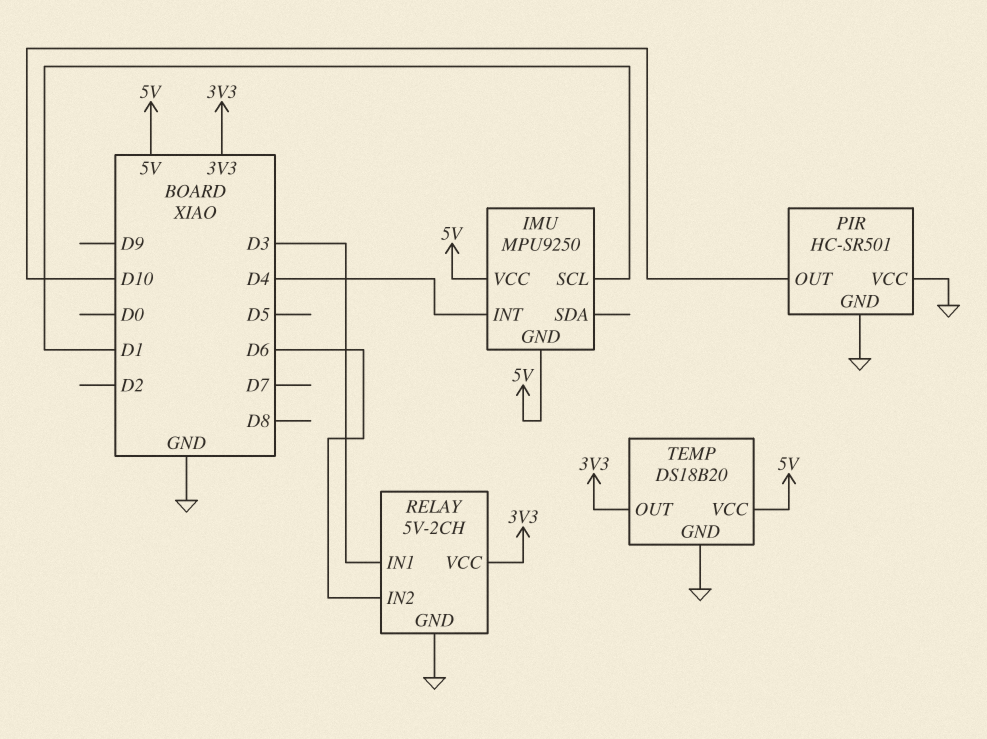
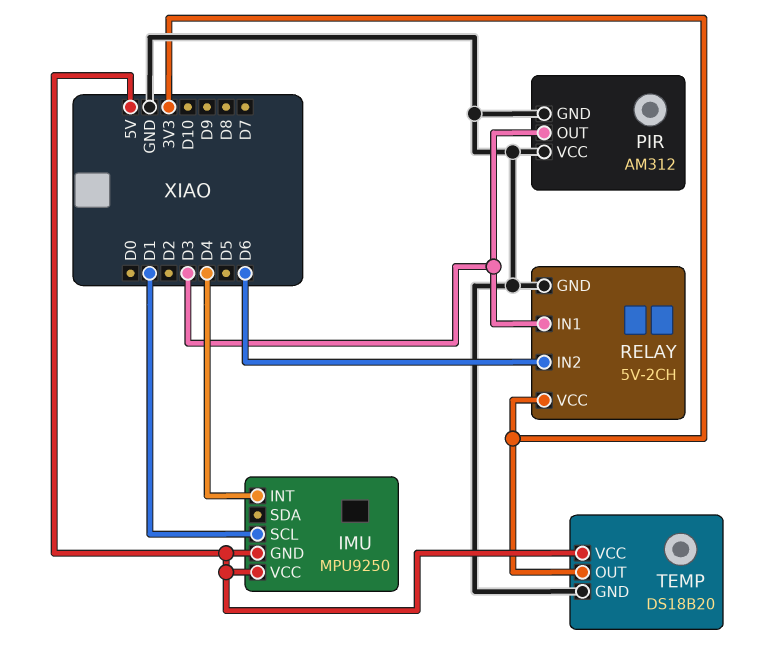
PIR: HC-SR501 -> AM312
PIR pin OUT: D10 -> D3

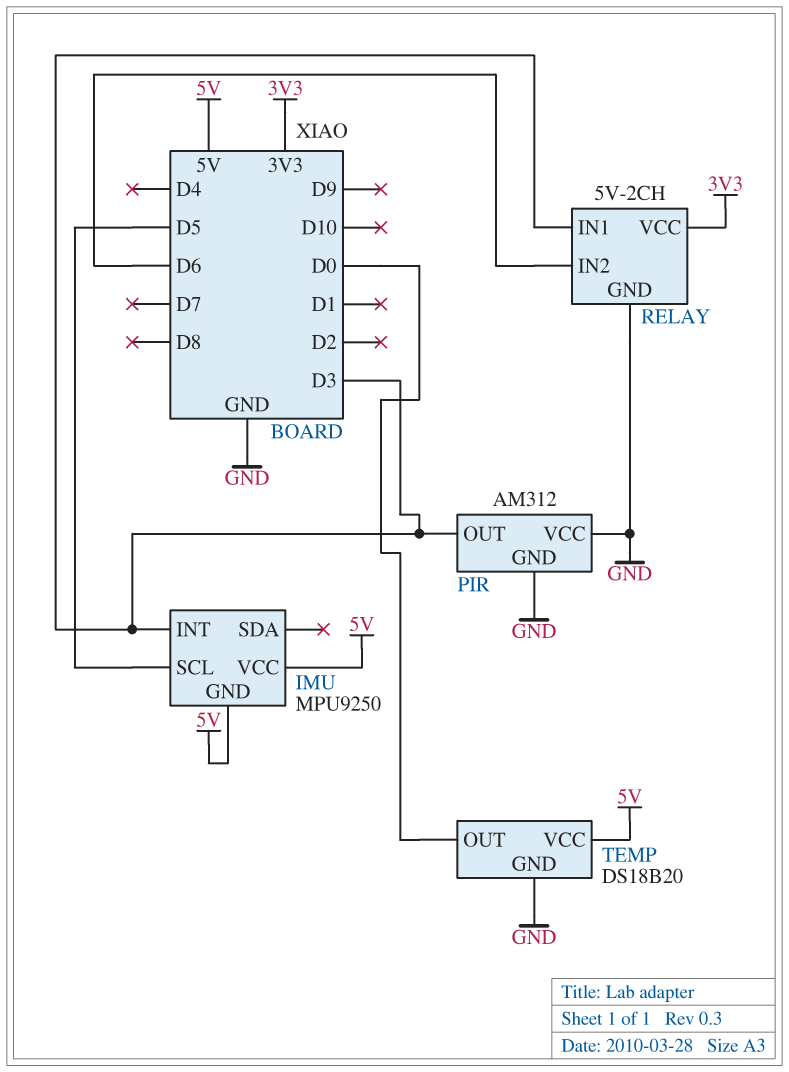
IMU pin INT: D4 -> D3
IMU pin SCL: D1 -> D5
TEMP pin OUT: 3V3 -> D0

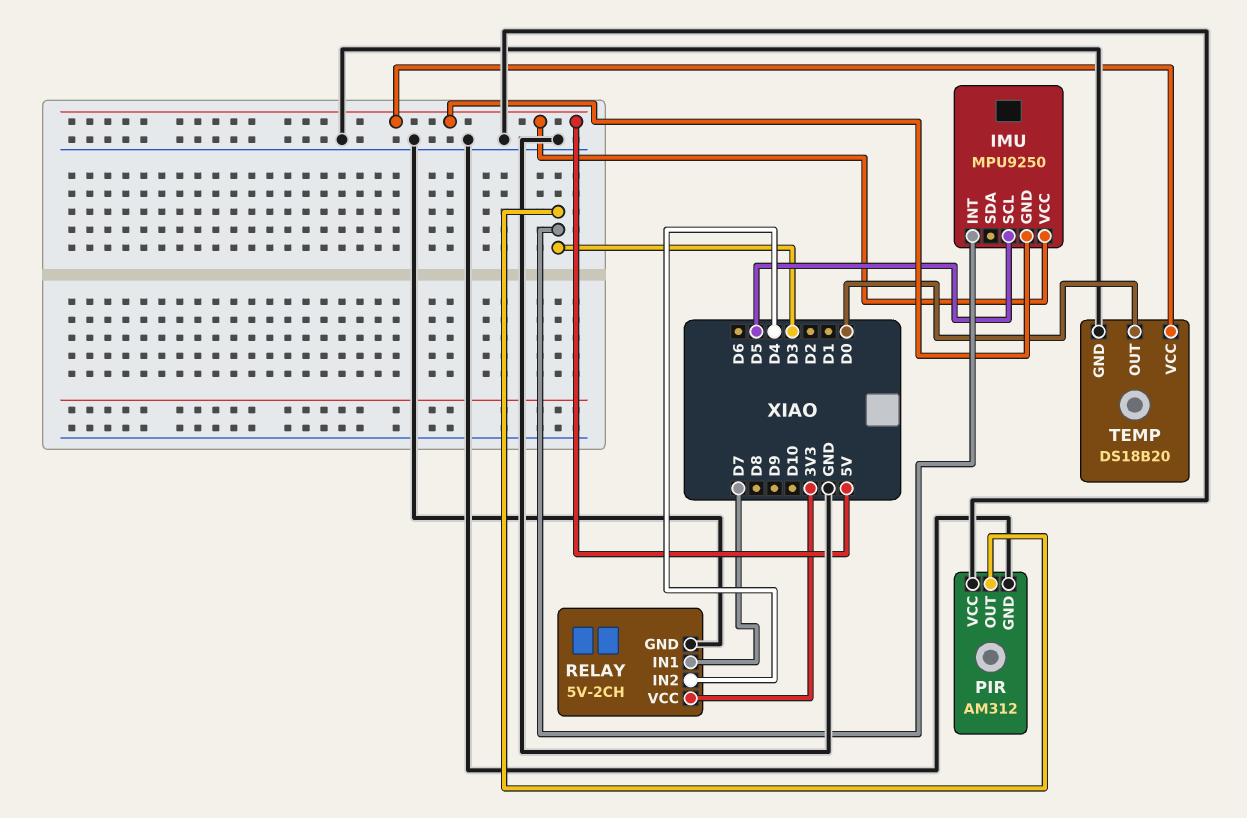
RELAY pin IN1: D3 -> D7
RELAY pin IN2: D6 -> D4

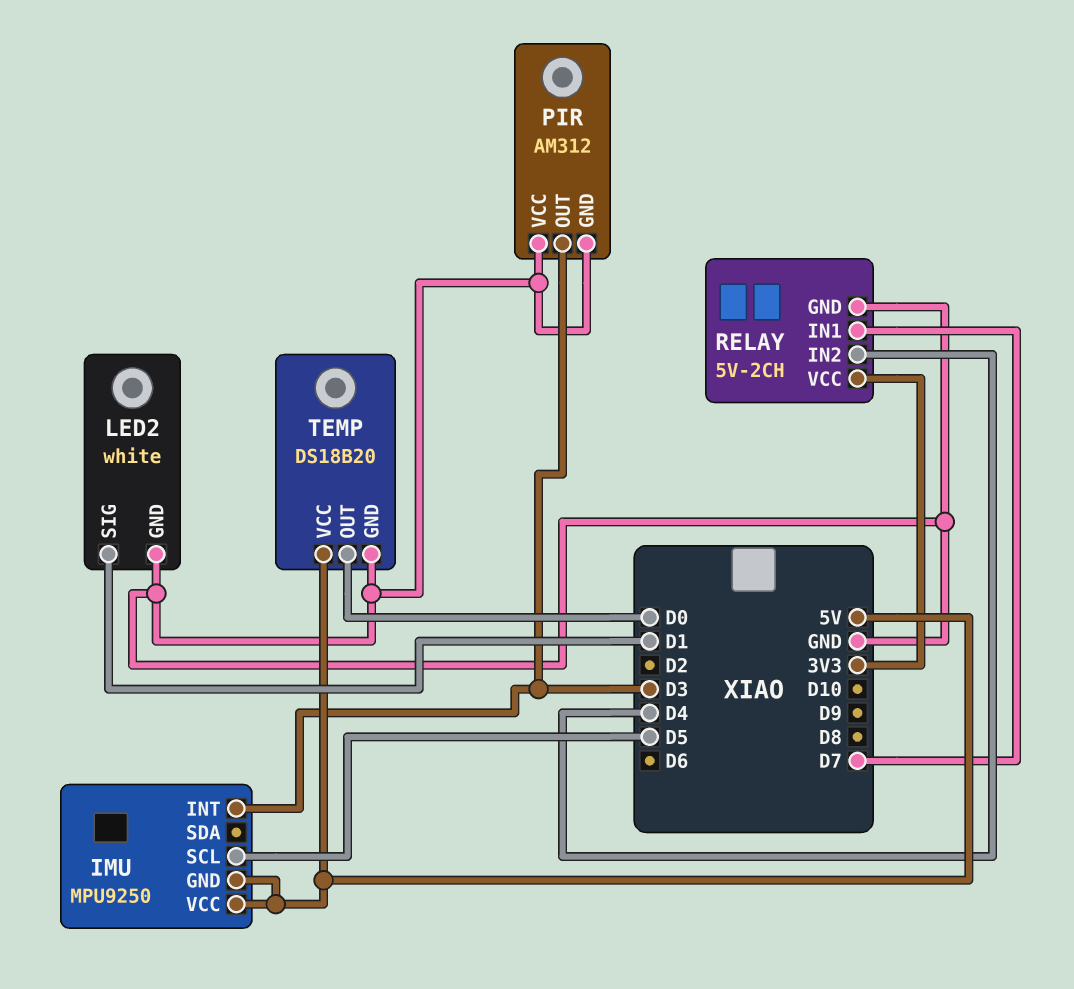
LED2: none -> white
LED2 pin GND: none -> GND
LED2 pin SIG: none -> D1

